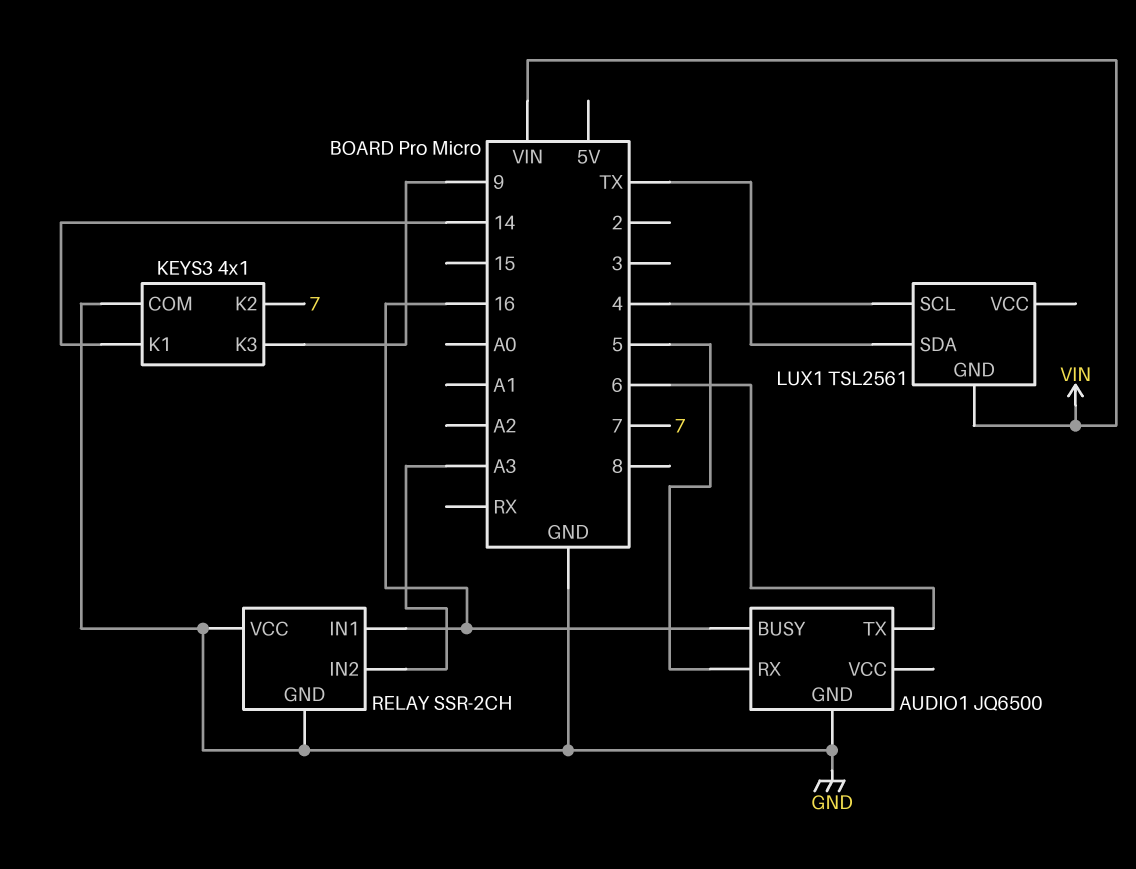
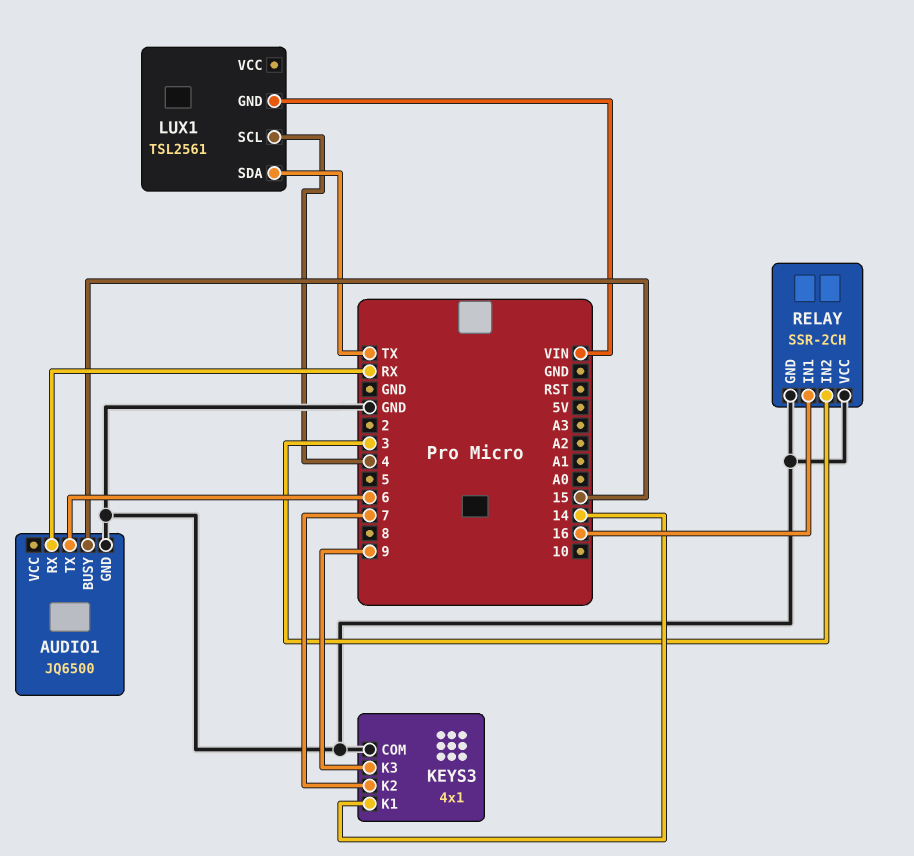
AUDIO1 pin BUSY: 16 -> 15
AUDIO1 pin RX: 5 -> RX
RELAY pin IN2: A3 -> 3

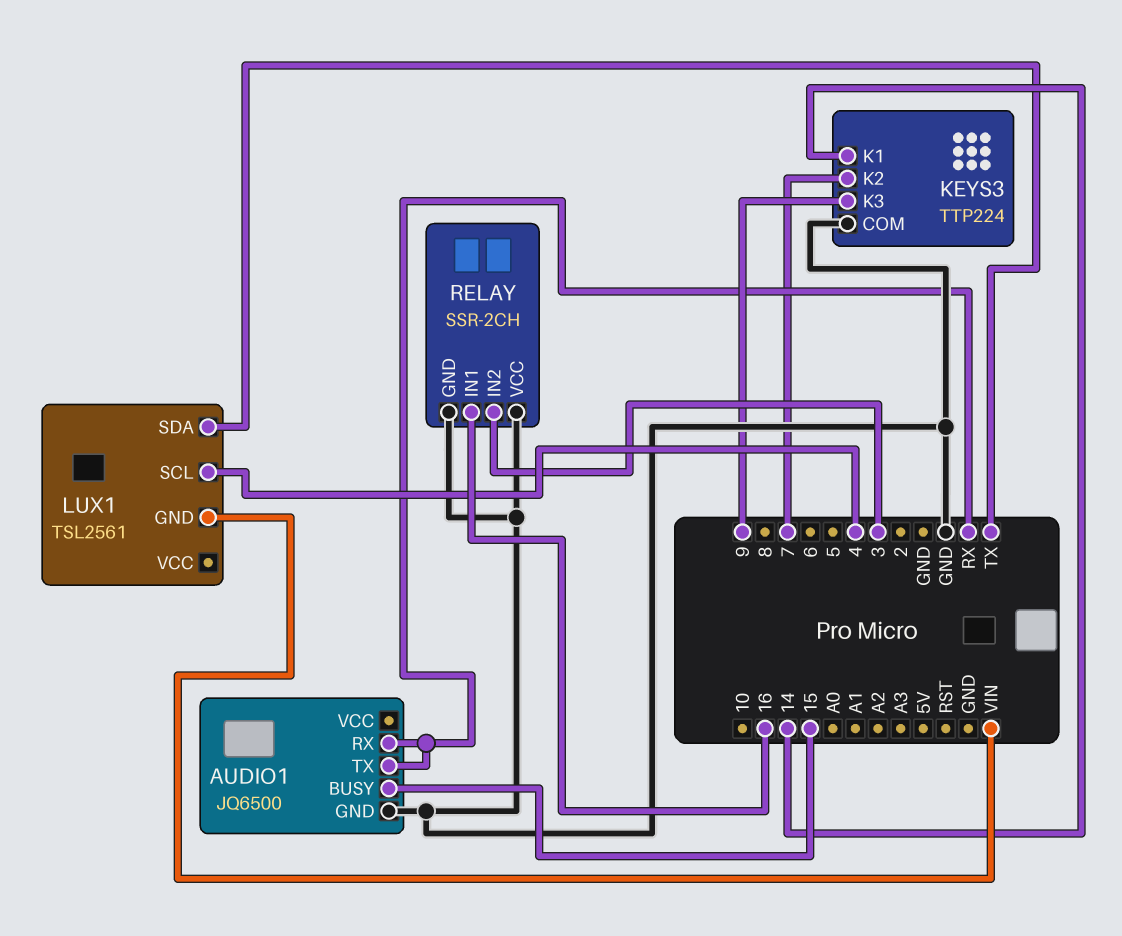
AUDIO1 pin TX: 6 -> RX
KEYS3: 4x1 -> TTP224

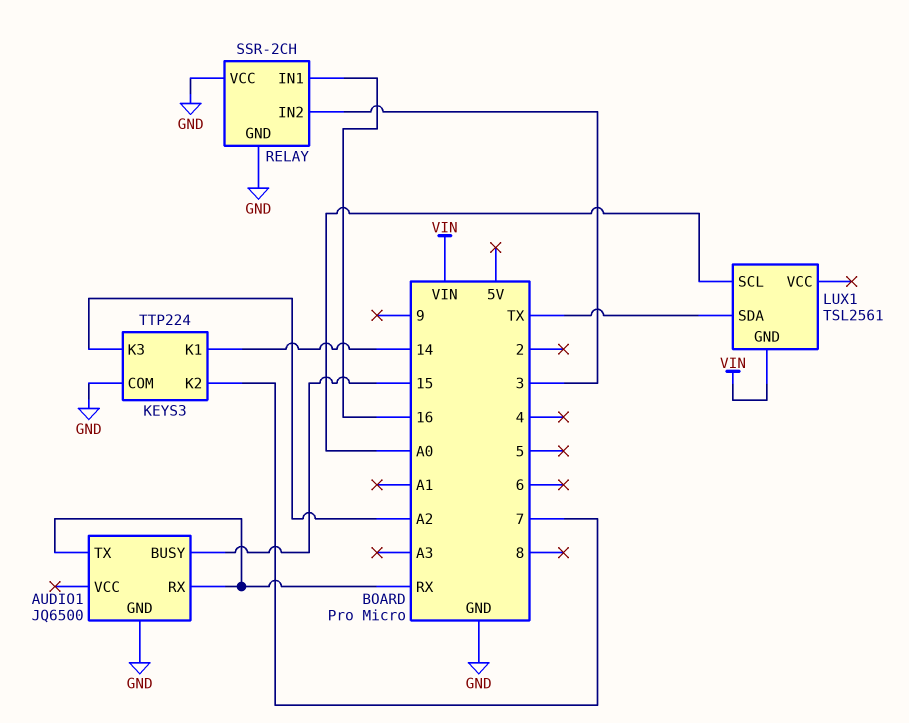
KEYS3 pin K3: 9 -> A2
LUX1 pin SCL: 4 -> A0

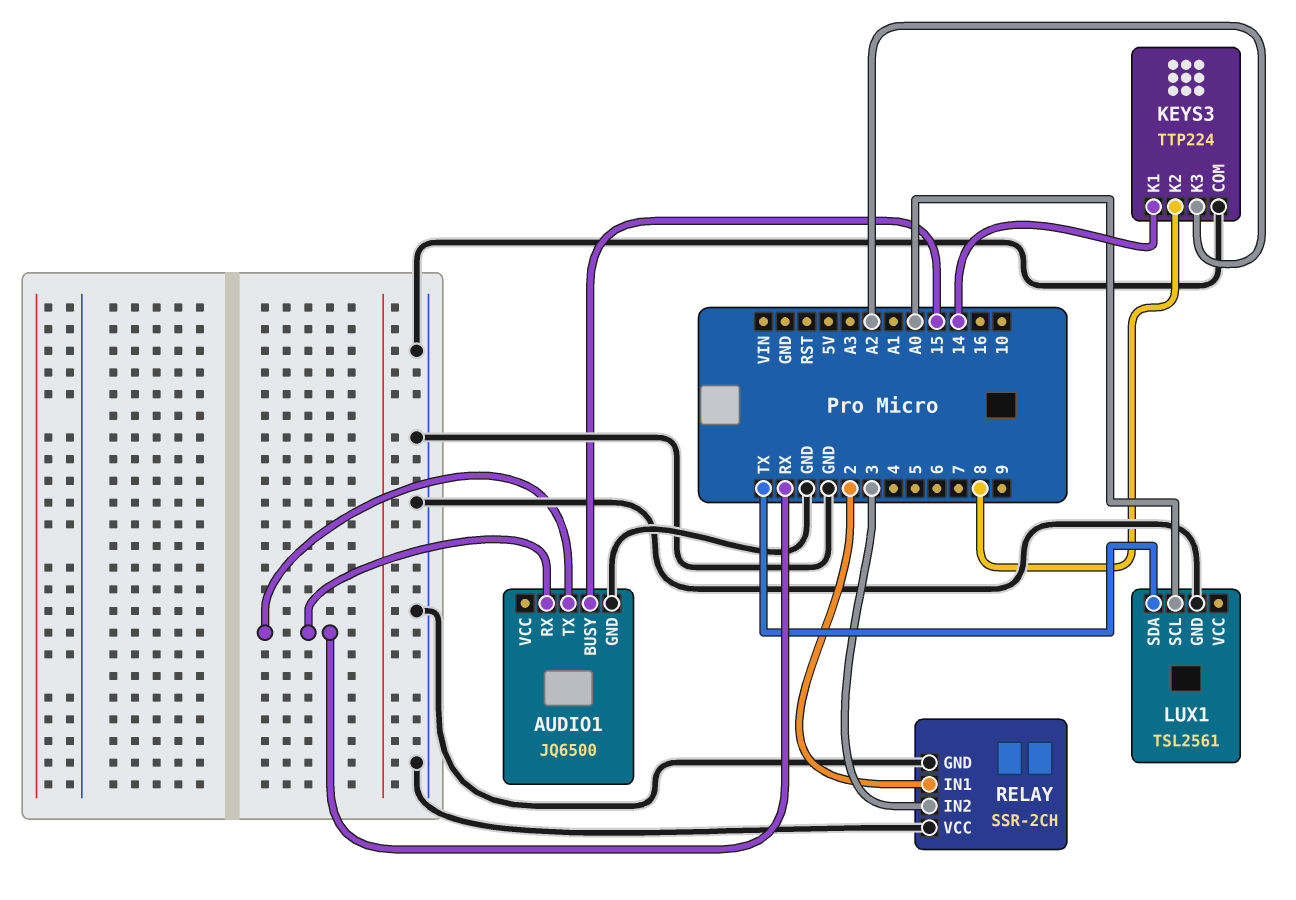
KEYS3 pin K2: 7 -> 8
LUX1 pin GND: VIN -> GND
RELAY pin IN1: 16 -> 2

